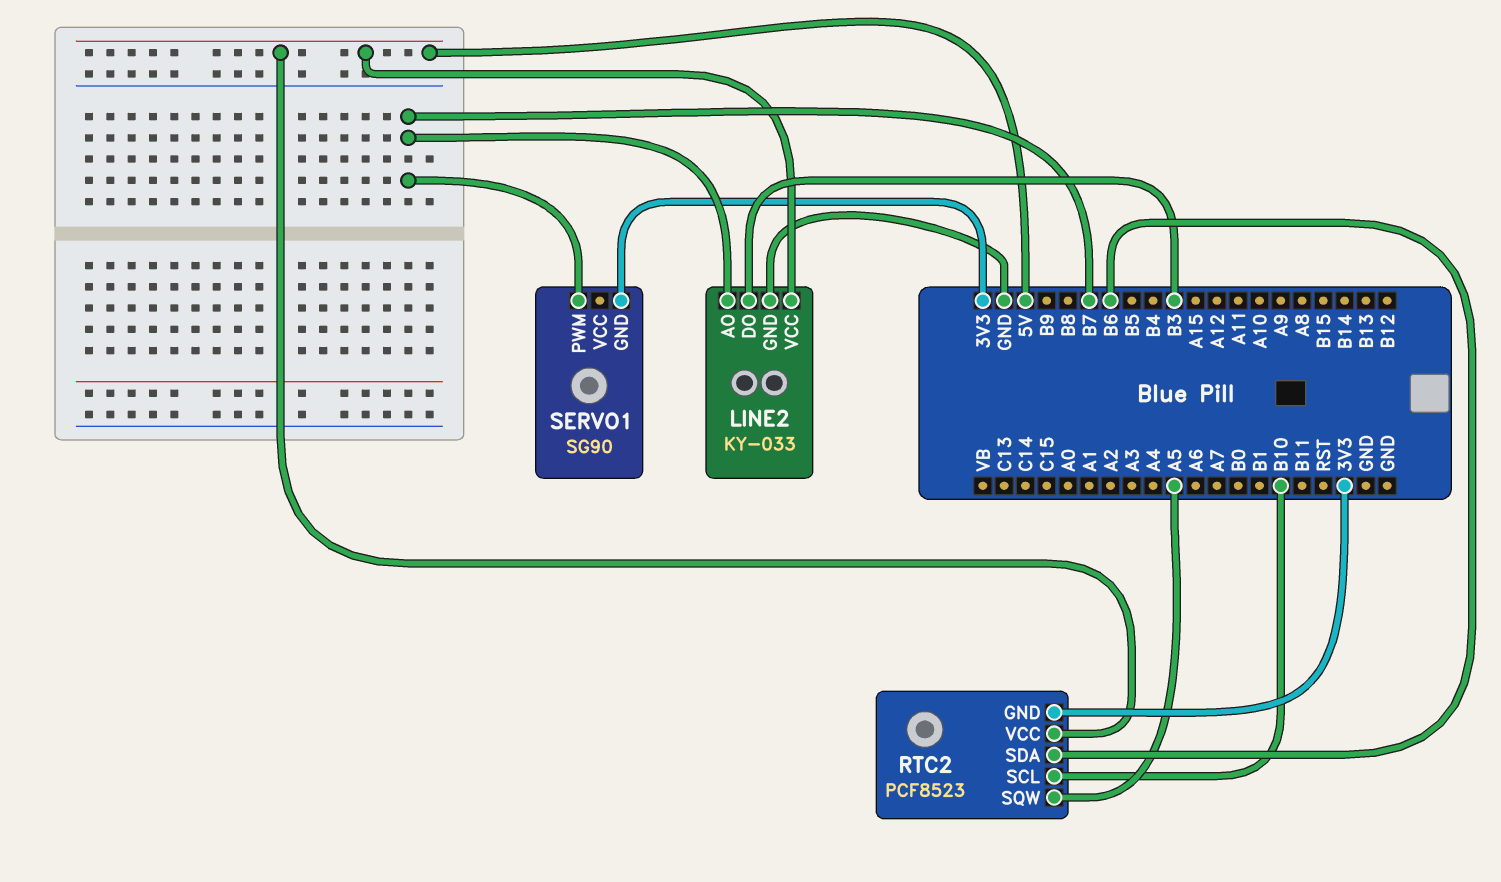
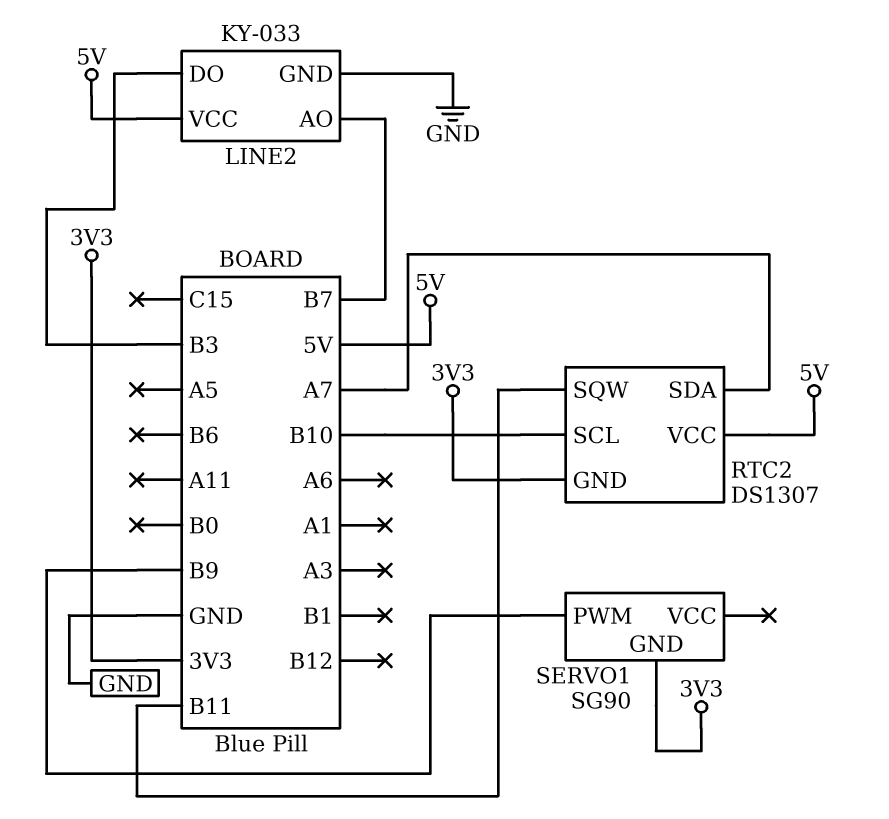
RTC2: PCF8523 -> DS1307
RTC2 pin SDA: B6 -> A7
RTC2 pin SQW: A5 -> B11
SERVO1 pin PWM: B7 -> B9

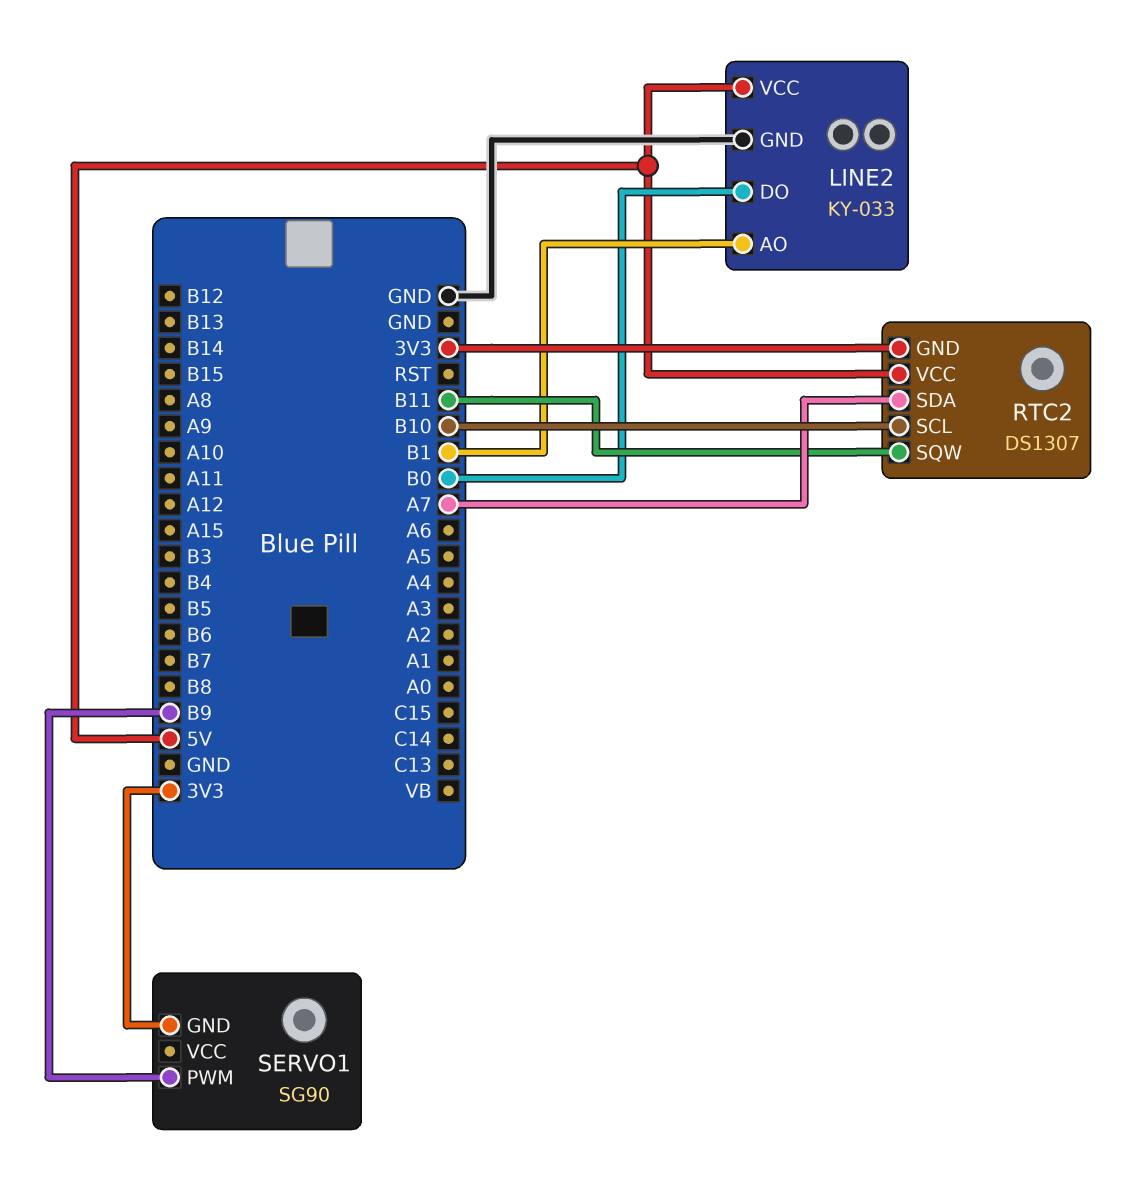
LINE2 pin AO: B7 -> B1
LINE2 pin DO: B3 -> B0

